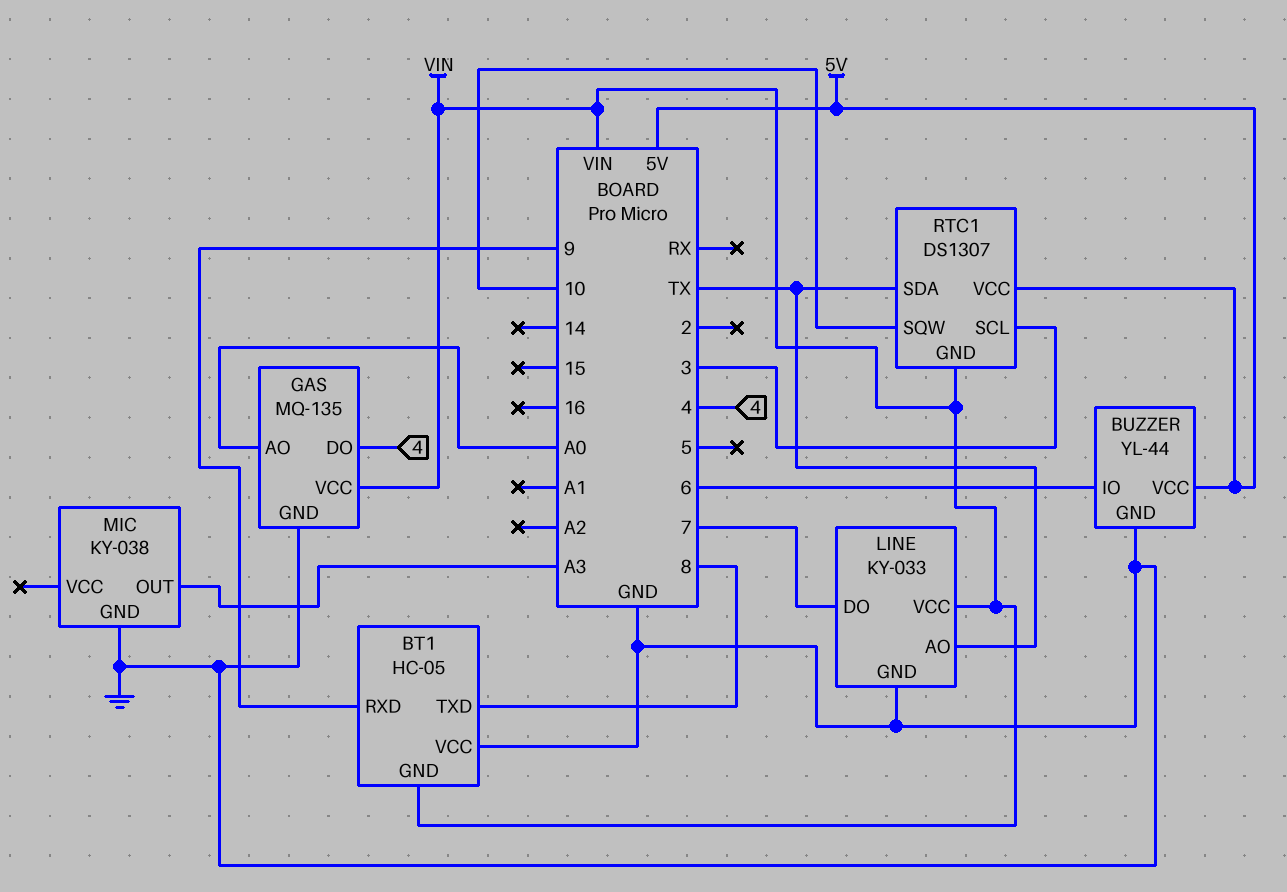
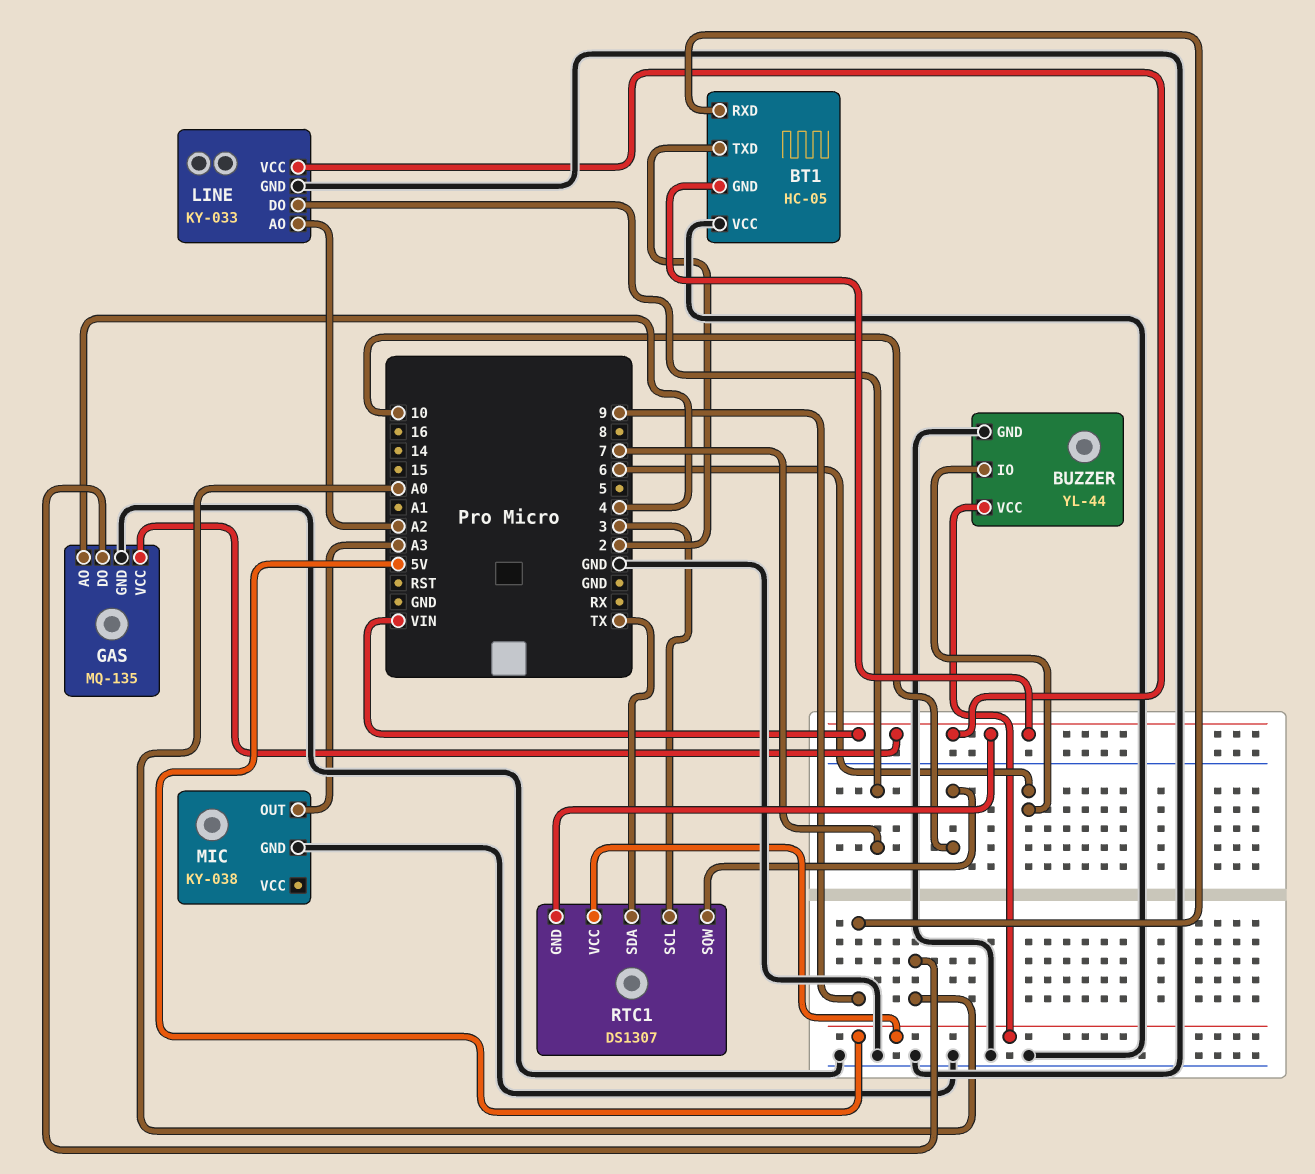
BT1 pin TXD: 8 -> 2
GAS pin AO: A0 -> 4
GAS pin DO: 4 -> A0
LINE pin AO: TX -> A2

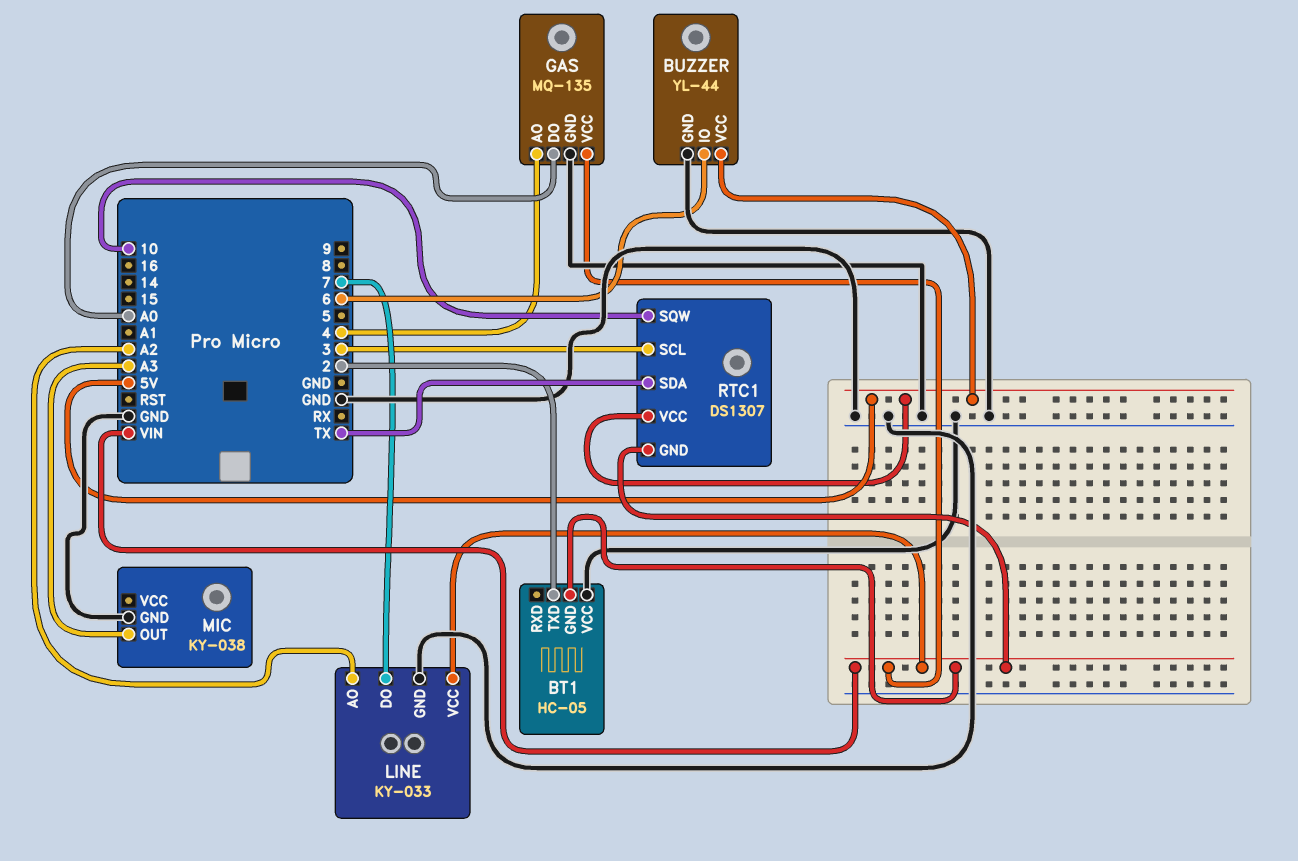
BT1 pin RXD: 9 -> none

